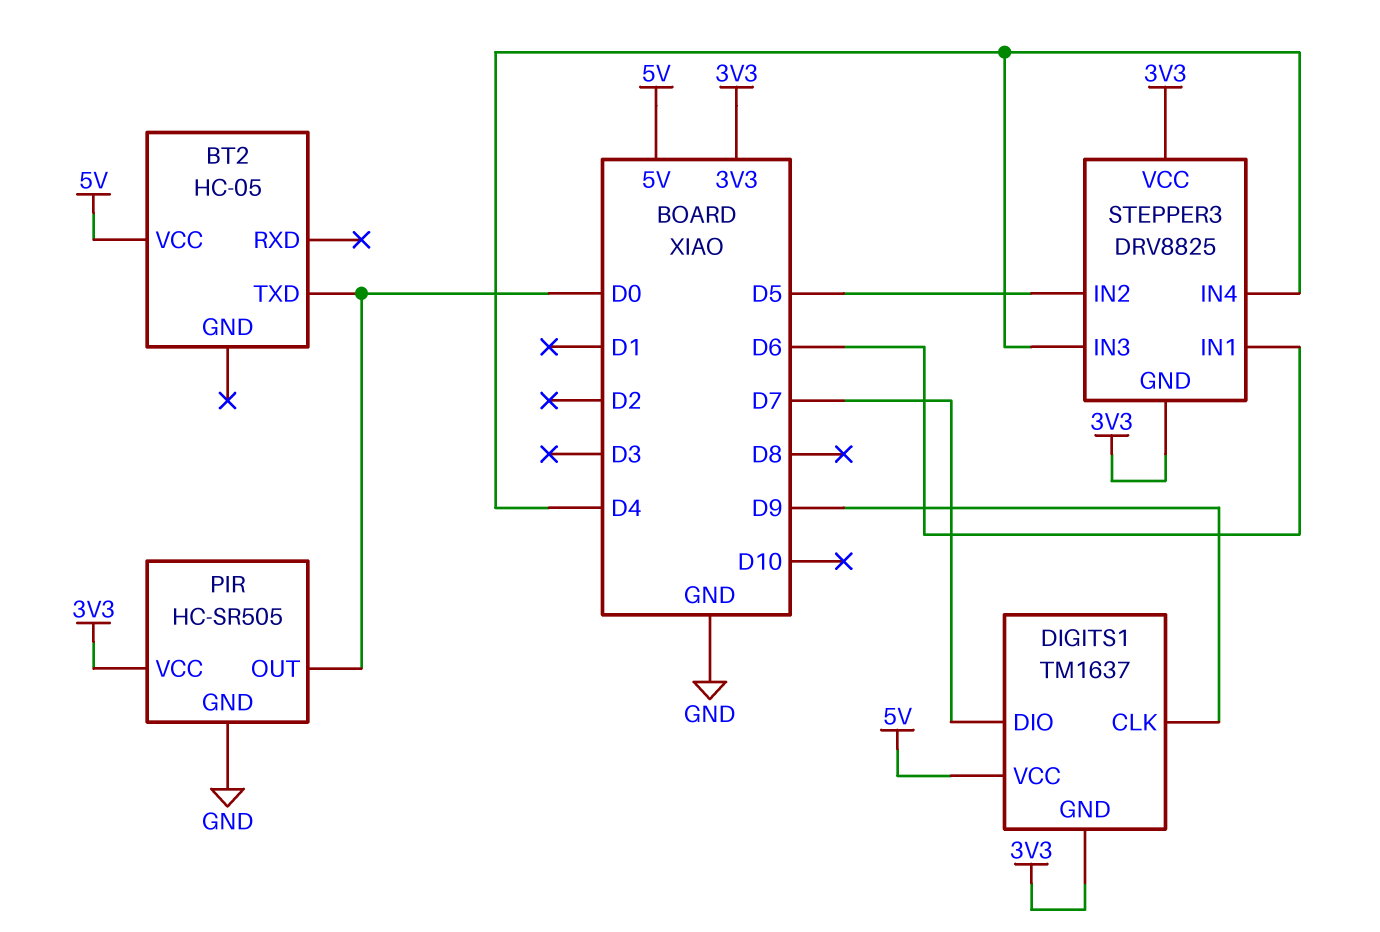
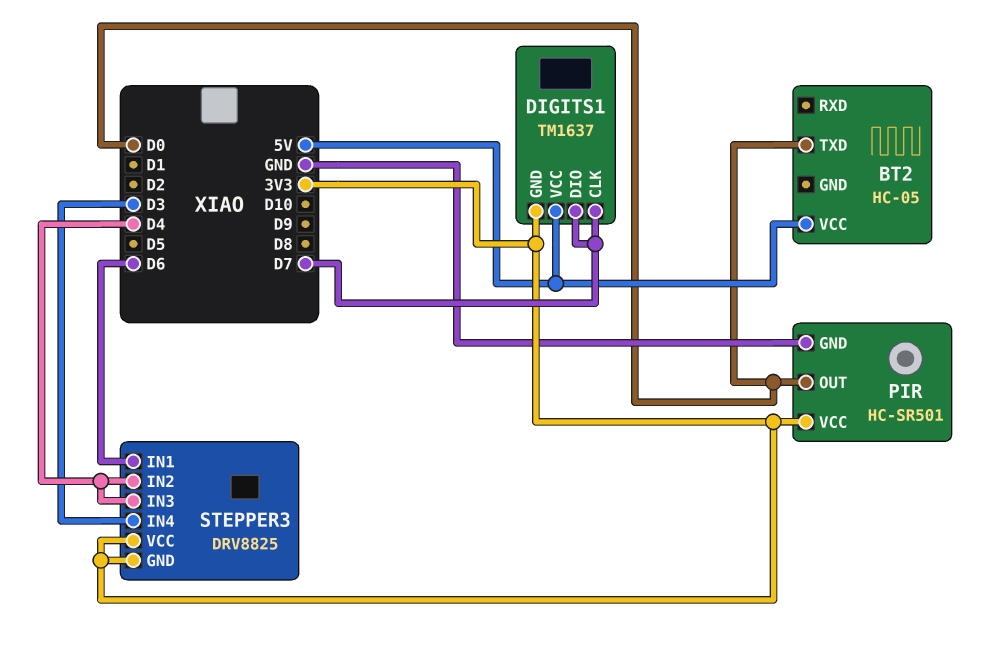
DIGITS1 pin CLK: D9 -> D7
PIR: HC-SR505 -> HC-SR501
STEPPER3 pin IN2: D5 -> D4
STEPPER3 pin IN4: D4 -> D3

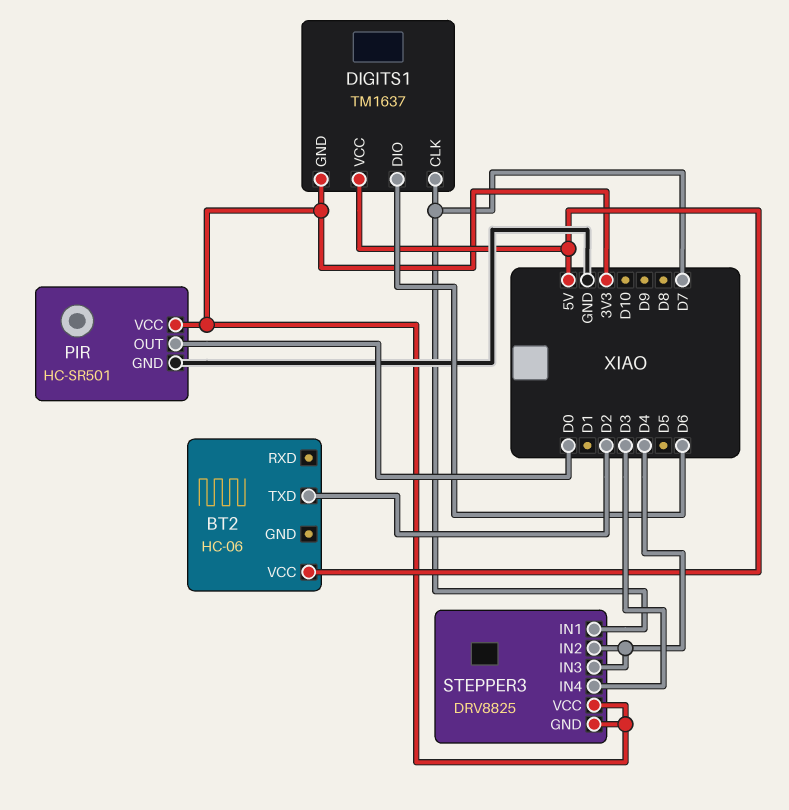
BT2: HC-05 -> HC-06
BT2 pin TXD: D0 -> D2
DIGITS1 pin DIO: D7 -> D6
STEPPER3 pin IN1: D6 -> D7

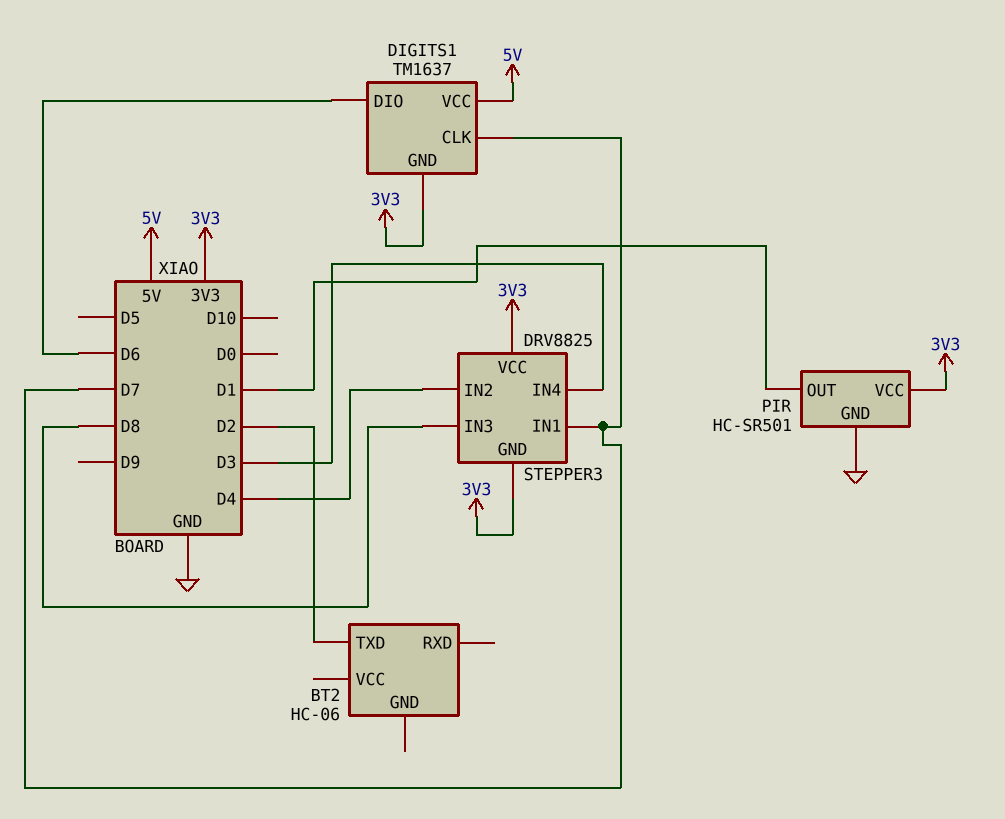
BT2 pin VCC: 5V -> none
PIR pin OUT: D0 -> D1
STEPPER3 pin IN3: D4 -> D8

